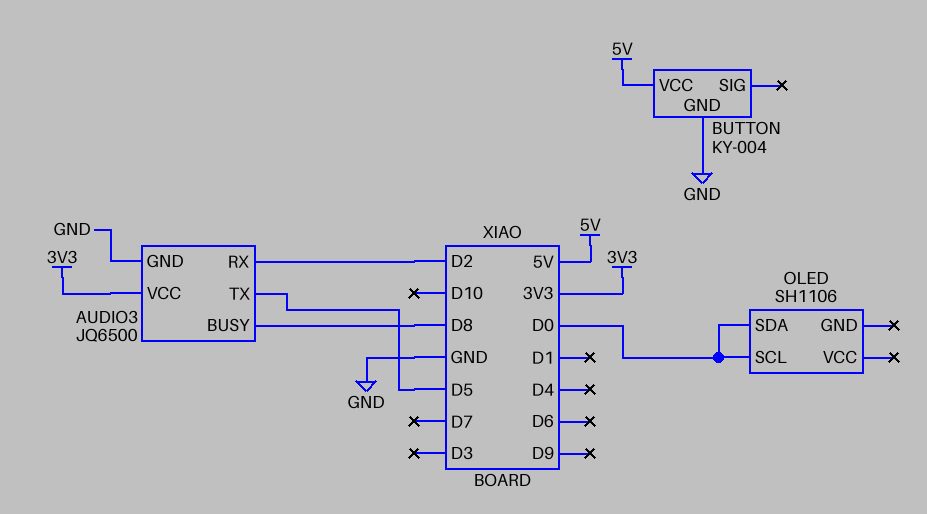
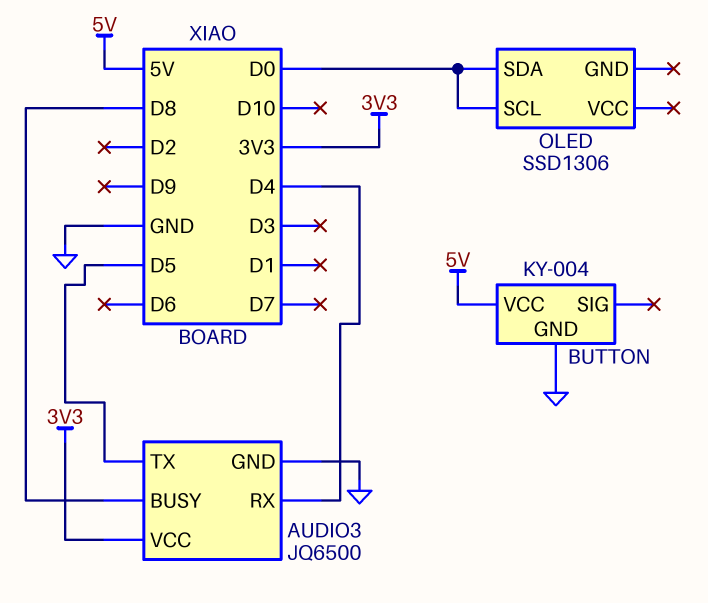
AUDIO3 pin RX: D2 -> D4
OLED: SH1106 -> SSD1306

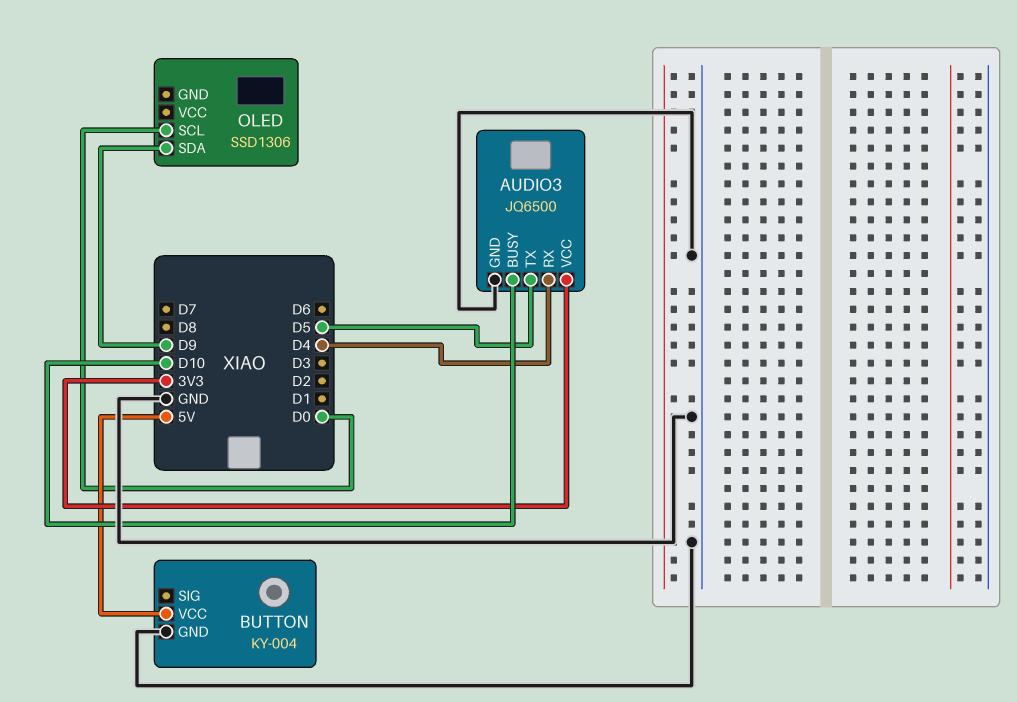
AUDIO3 pin BUSY: D8 -> D10
OLED pin SDA: D0 -> D9

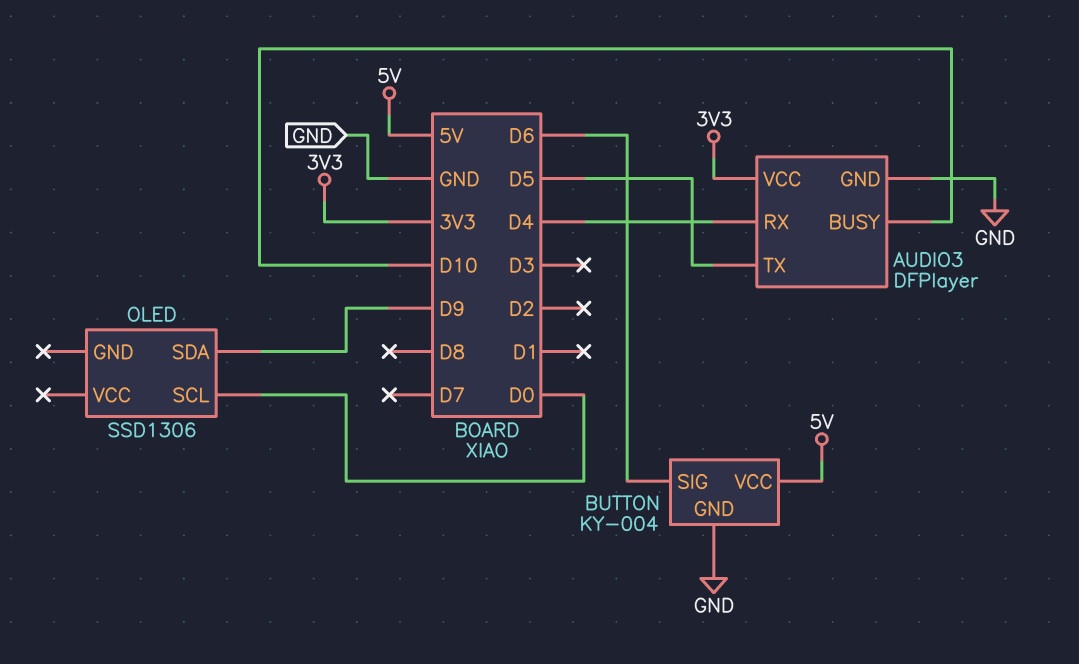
AUDIO3: JQ6500 -> DFPlayer
BUTTON pin SIG: none -> D6

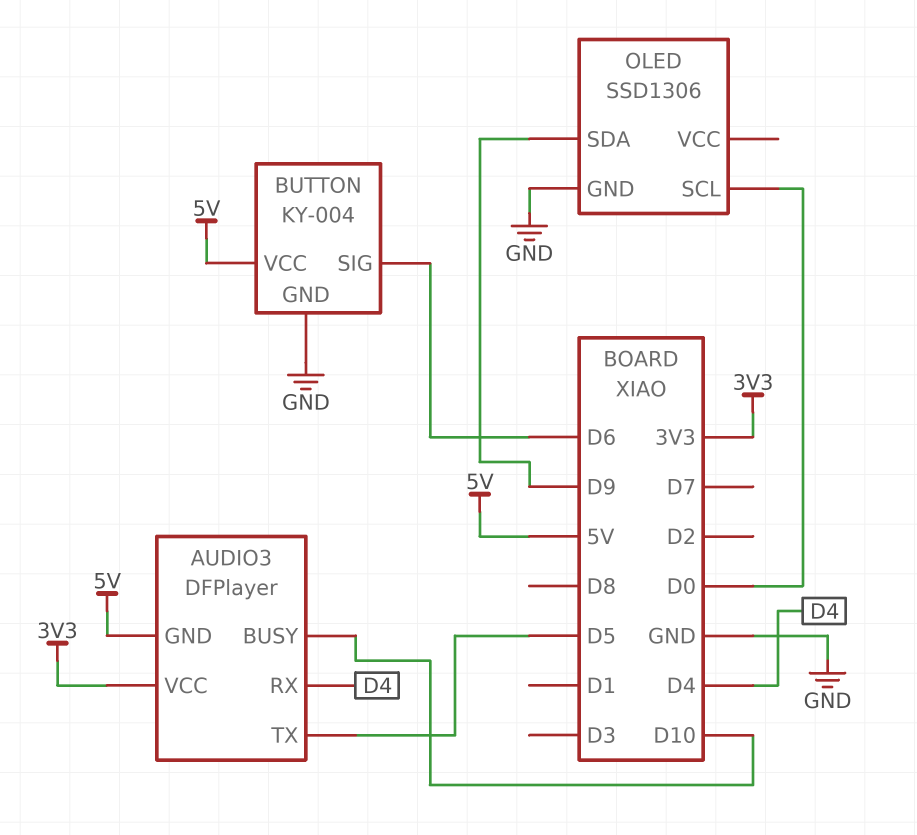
AUDIO3 pin GND: GND -> 5V
OLED pin GND: none -> GND

